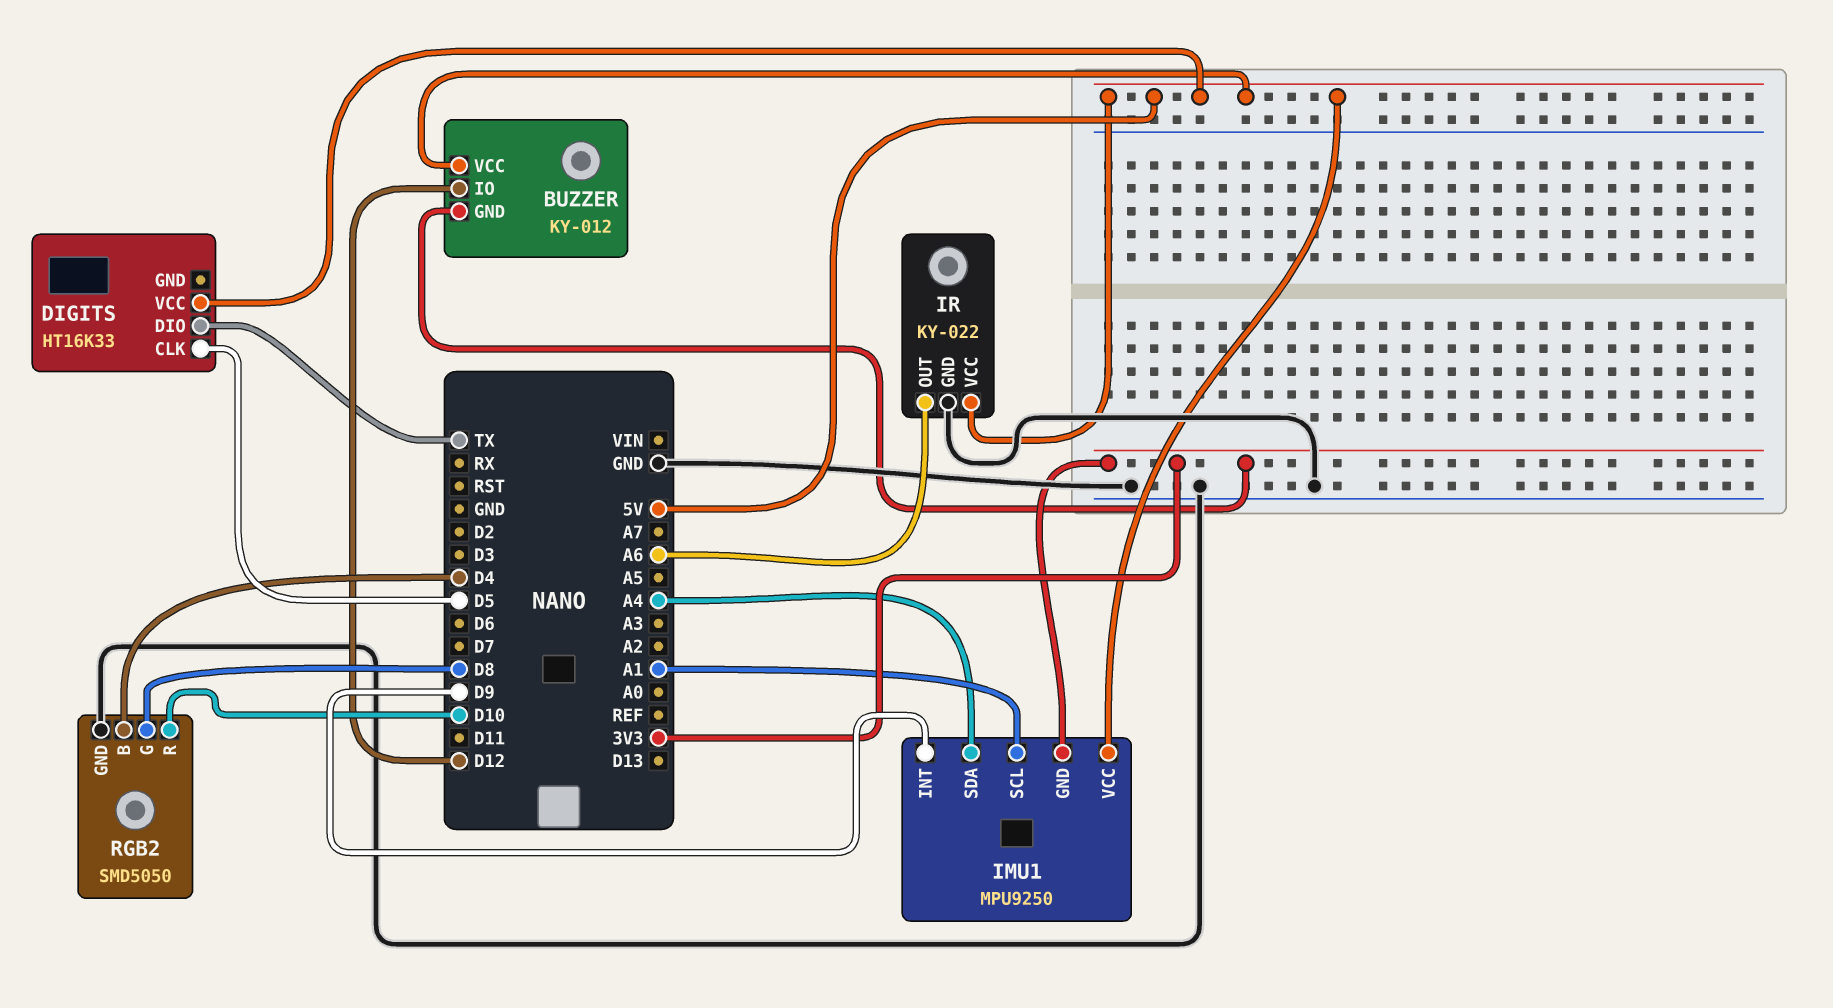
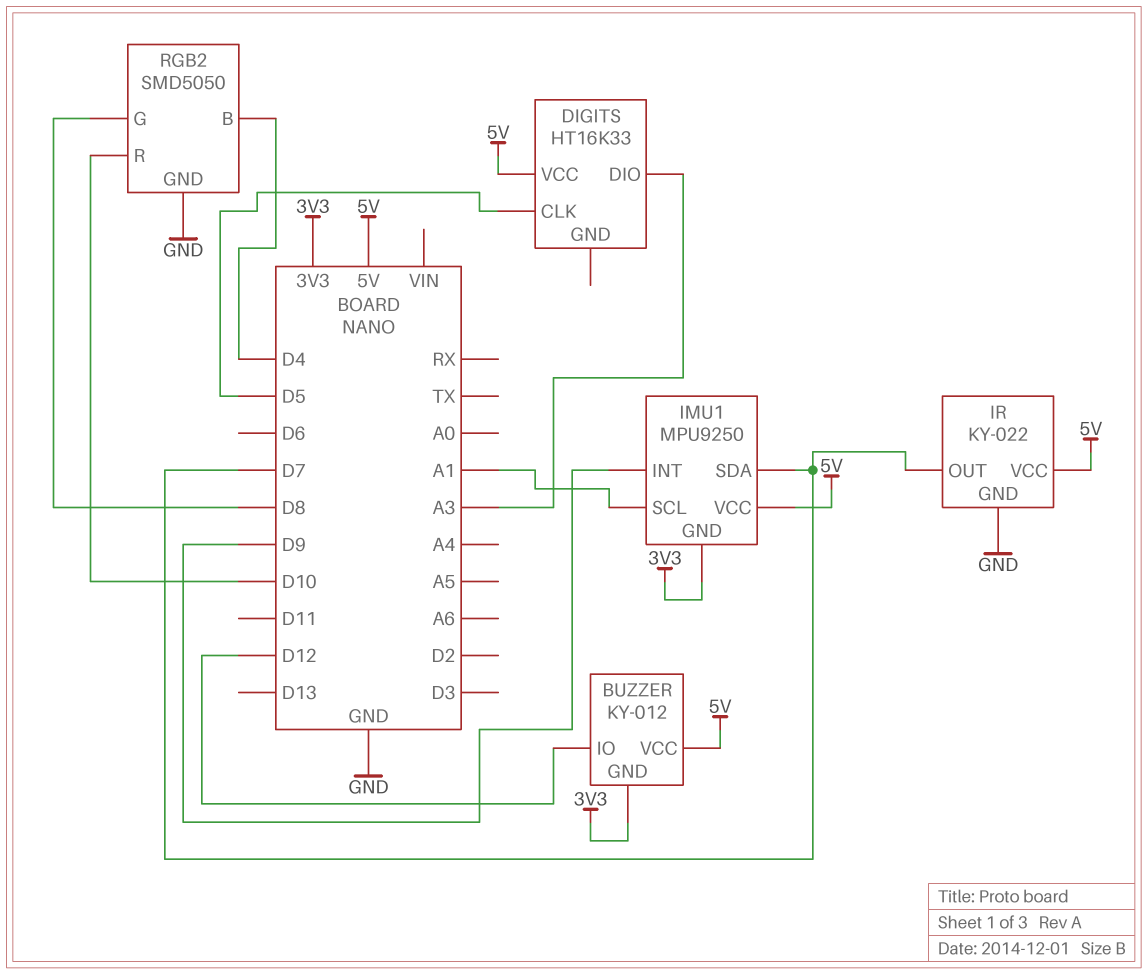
DIGITS pin DIO: TX -> A3
IMU1 pin SDA: A4 -> D7
IR pin OUT: A6 -> D7

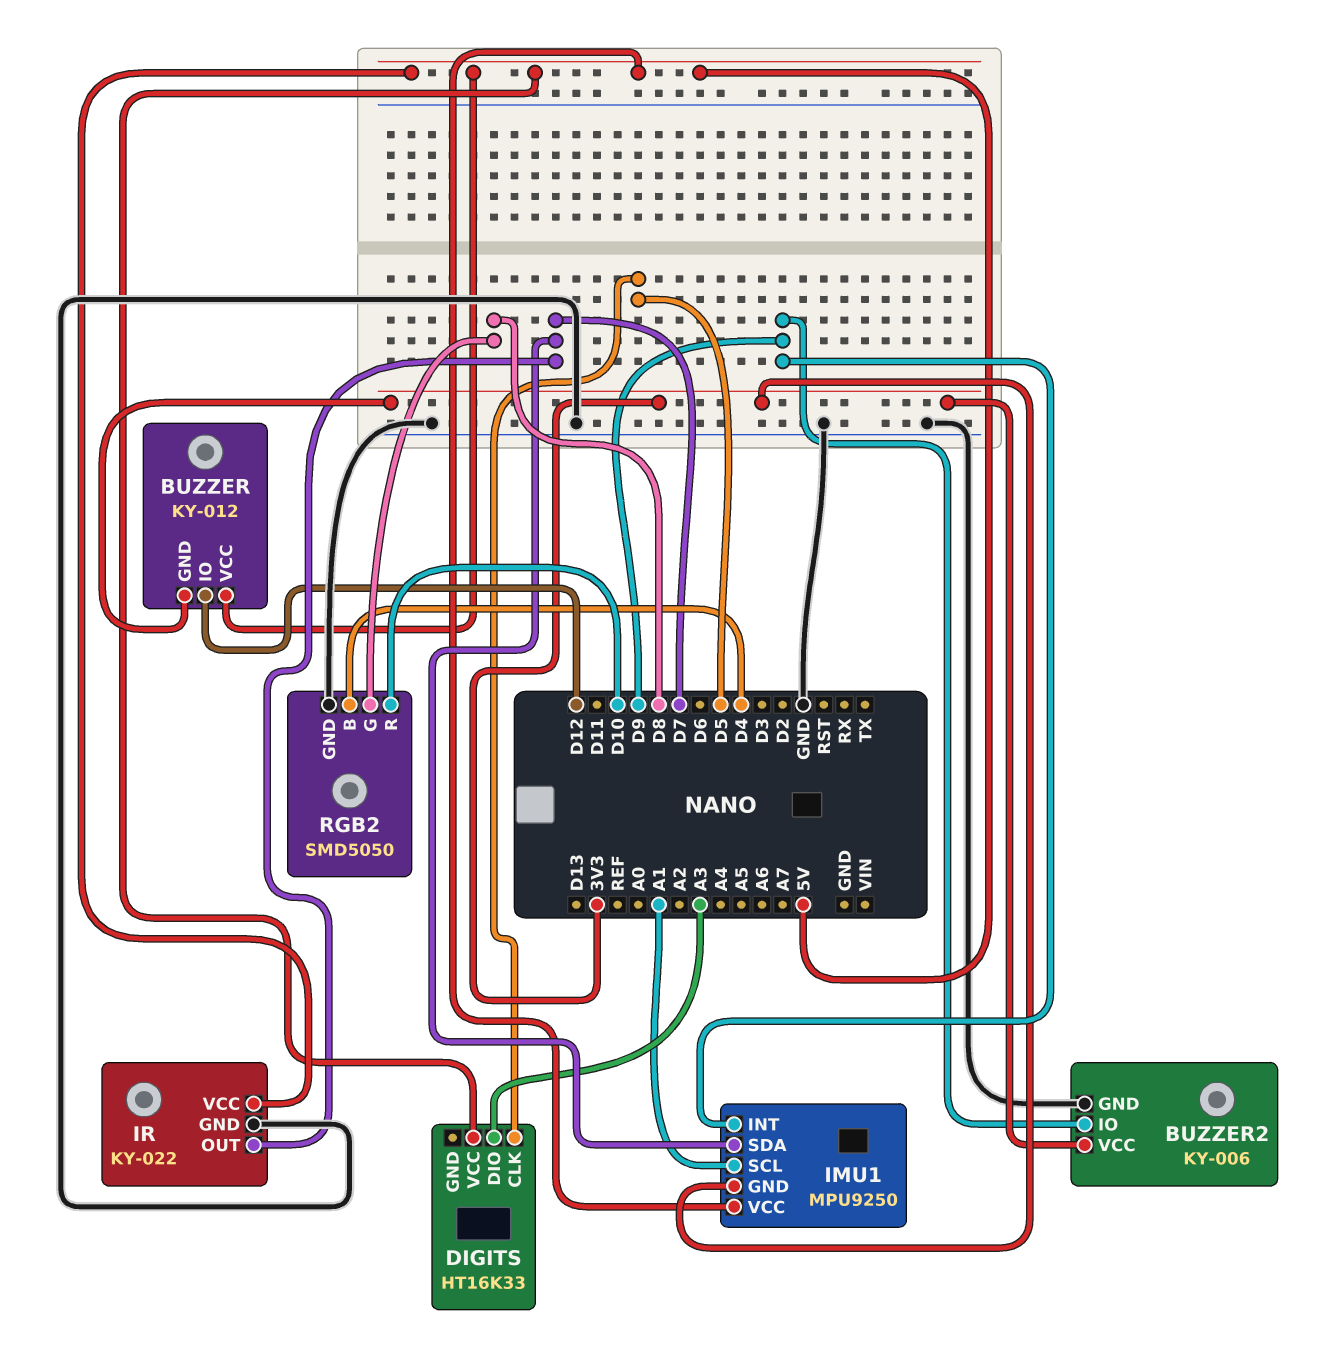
BUZZER2: none -> KY-006
BUZZER2 pin GND: none -> GND
BUZZER2 pin IO: none -> D9
BUZZER2 pin VCC: none -> 3V3

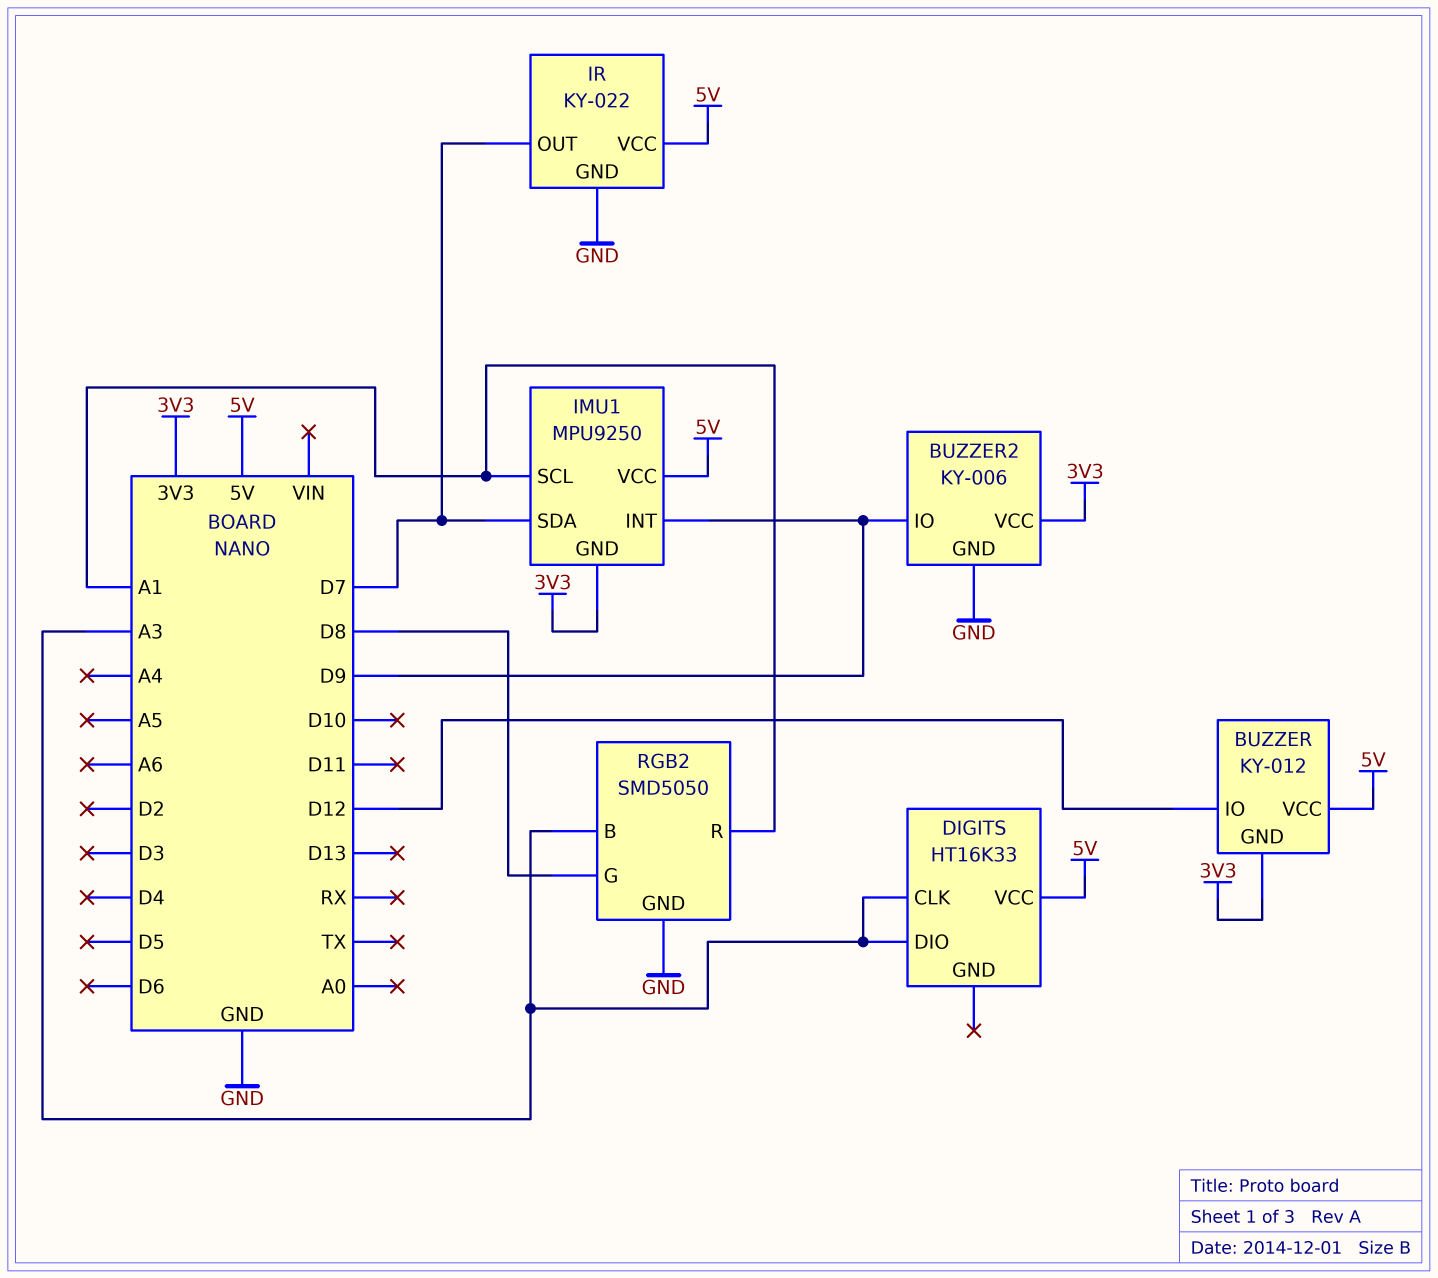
DIGITS pin CLK: D5 -> A3
RGB2 pin B: D4 -> A3
RGB2 pin R: D10 -> A1

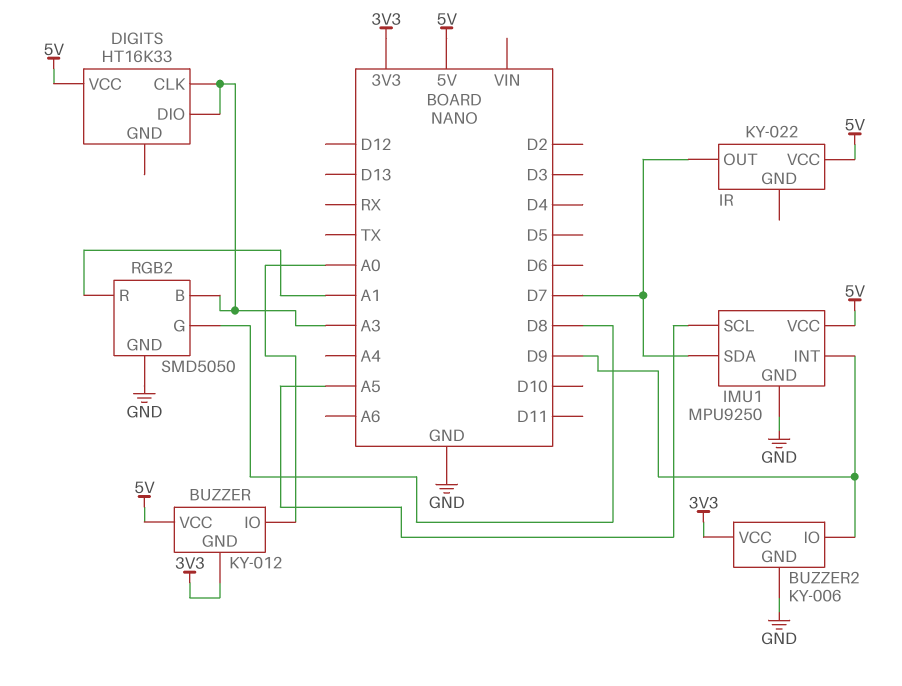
BUZZER pin IO: D12 -> A0
IMU1 pin GND: 3V3 -> GND
IMU1 pin SCL: A1 -> A5
IR pin GND: GND -> none

